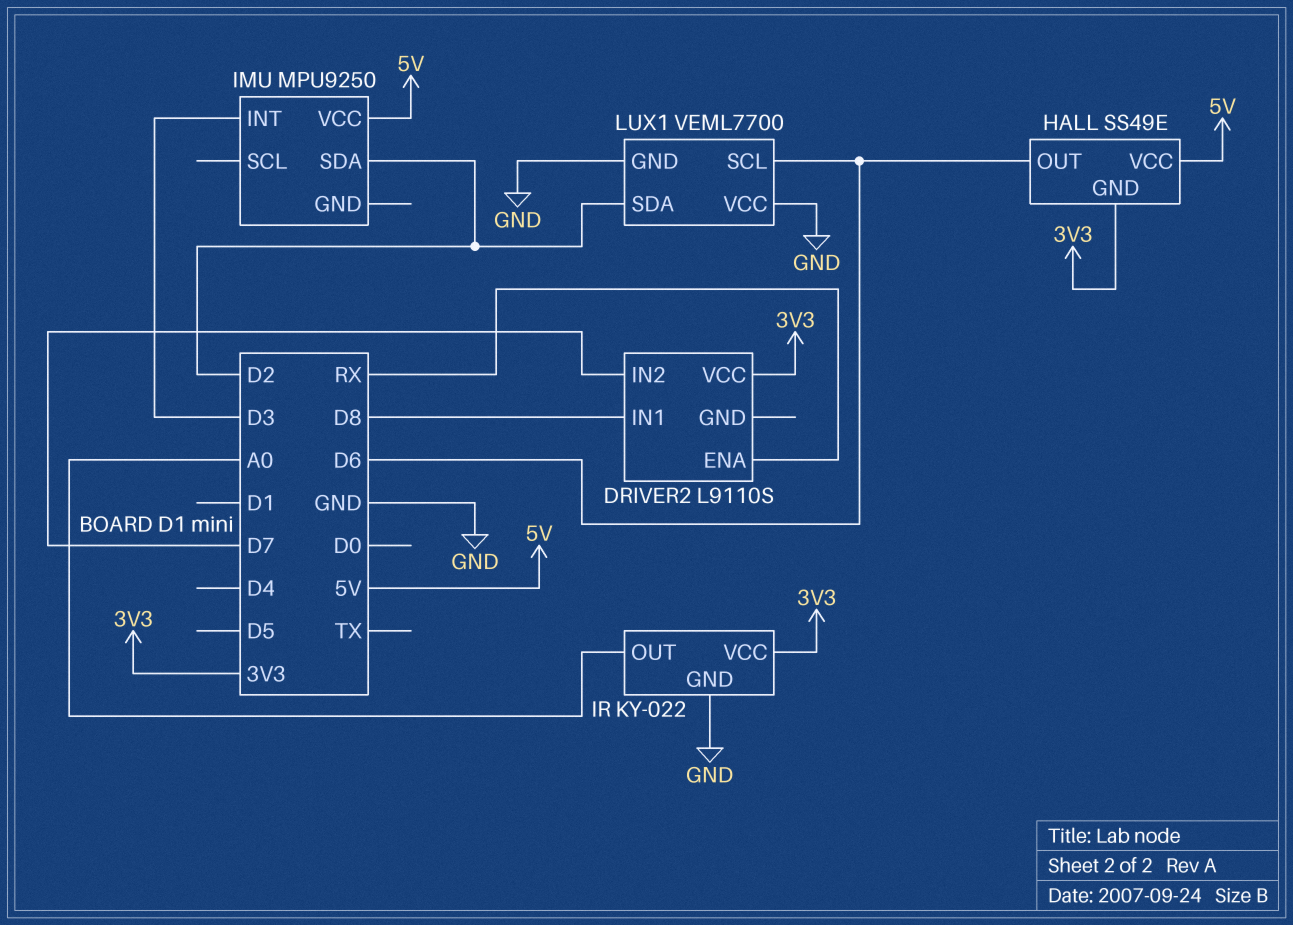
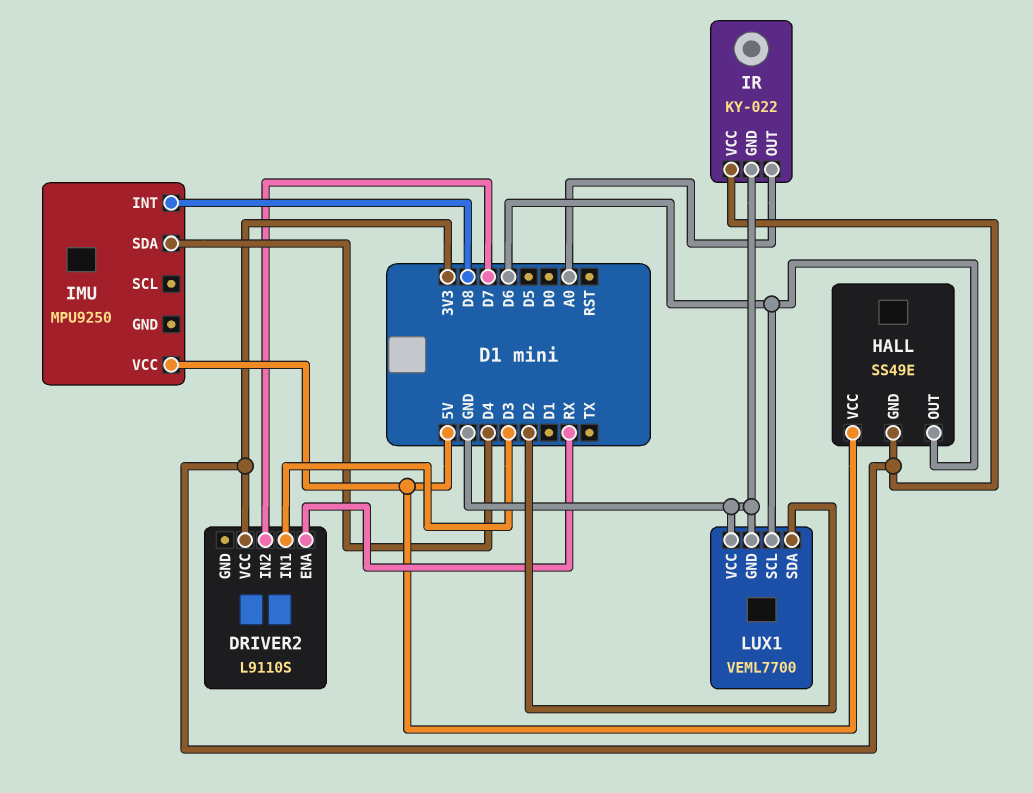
DRIVER2 pin IN1: D8 -> D3
IMU pin INT: D3 -> D8
IMU pin SDA: D2 -> D4

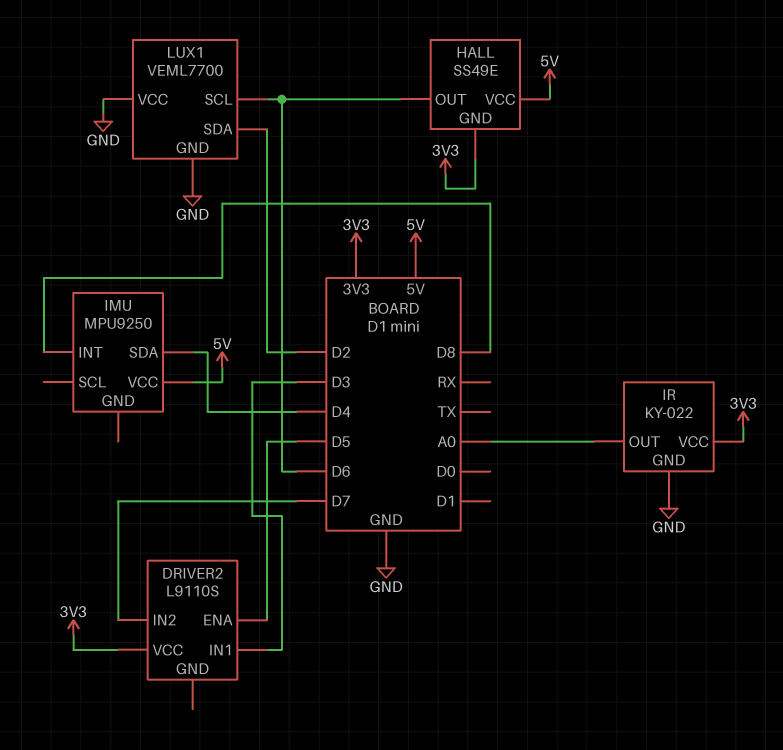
DRIVER2 pin ENA: RX -> D5

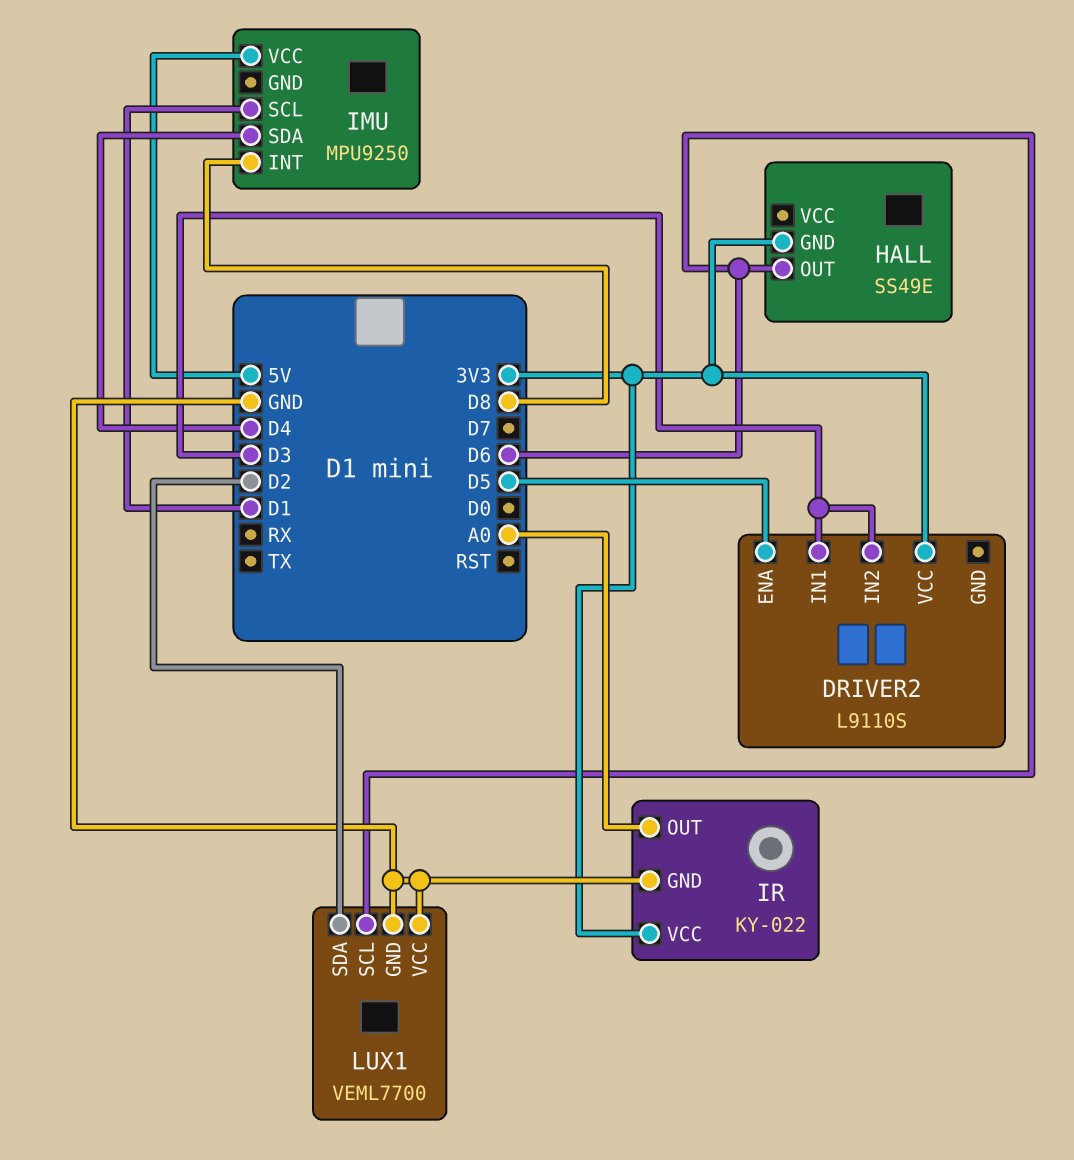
DRIVER2 pin IN2: D7 -> D3
HALL pin VCC: 5V -> none
IMU pin SCL: none -> D1

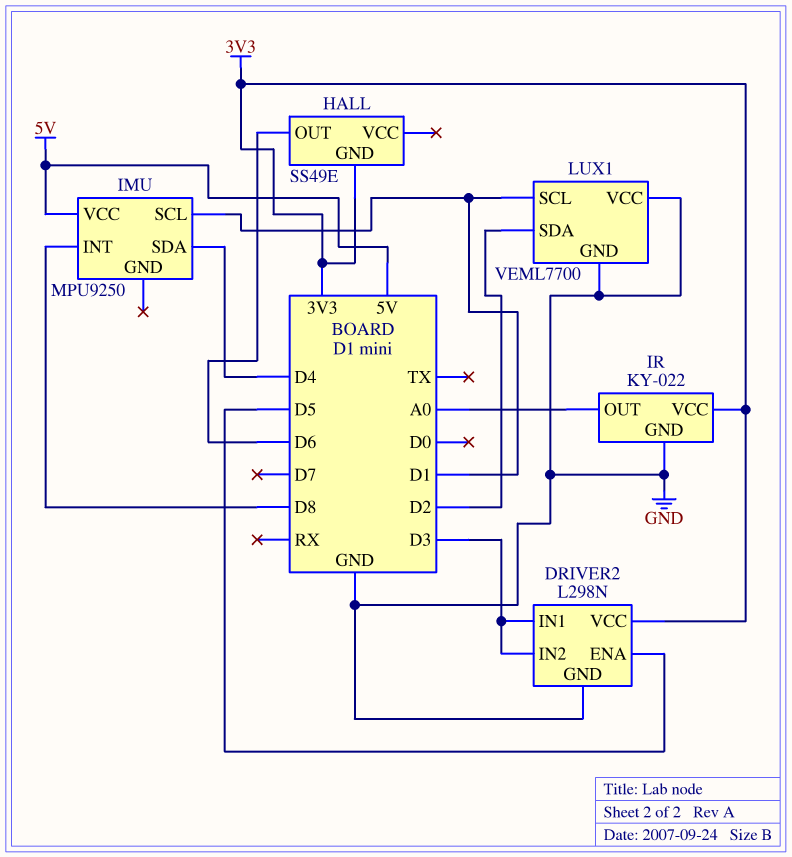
DRIVER2: L9110S -> L298N
DRIVER2 pin GND: none -> GND
LUX1 pin SCL: D6 -> D1

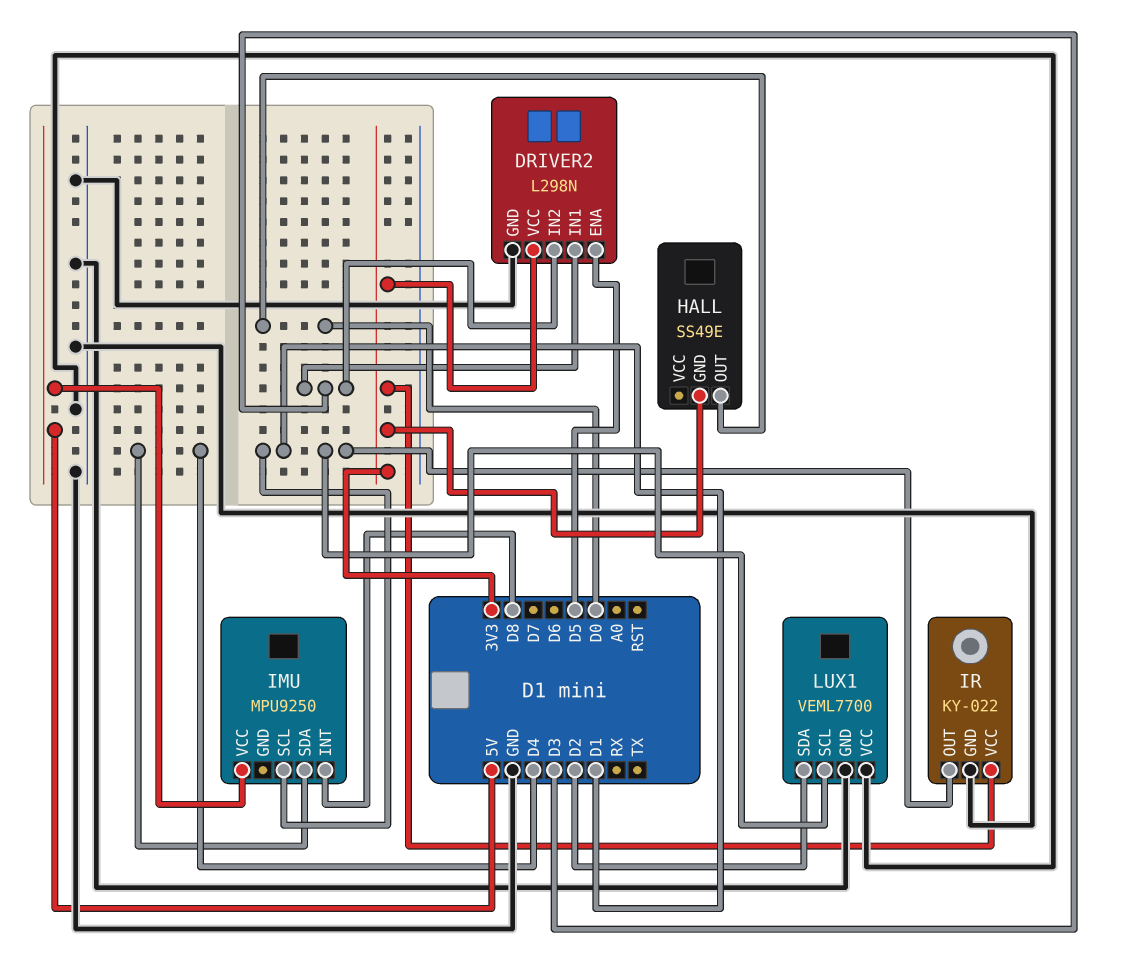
HALL pin OUT: D6 -> D0
IR pin OUT: A0 -> D1

